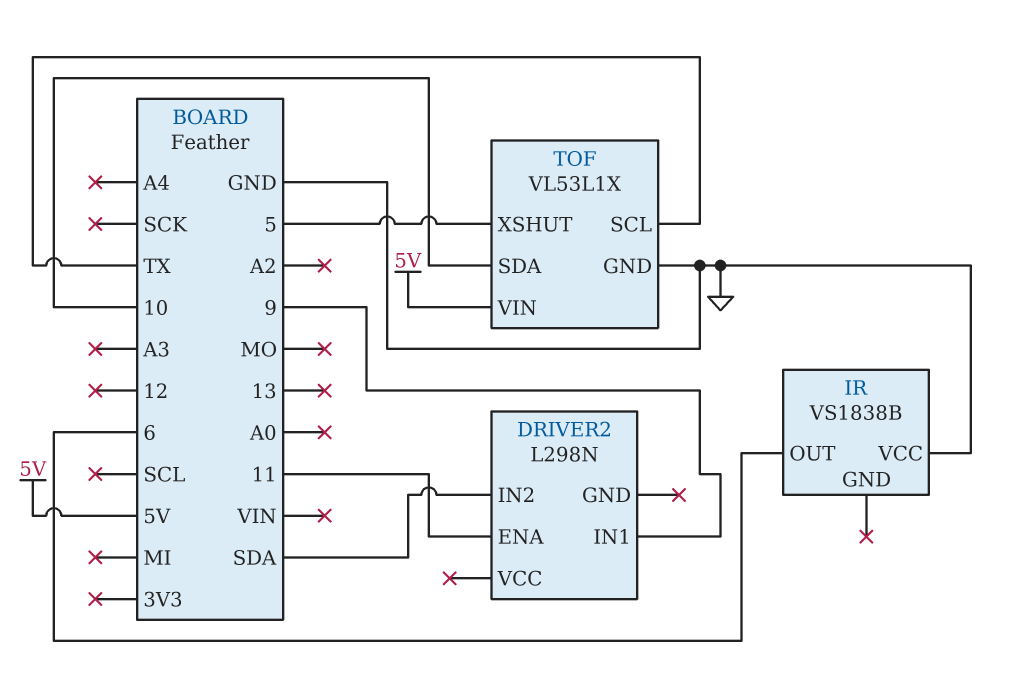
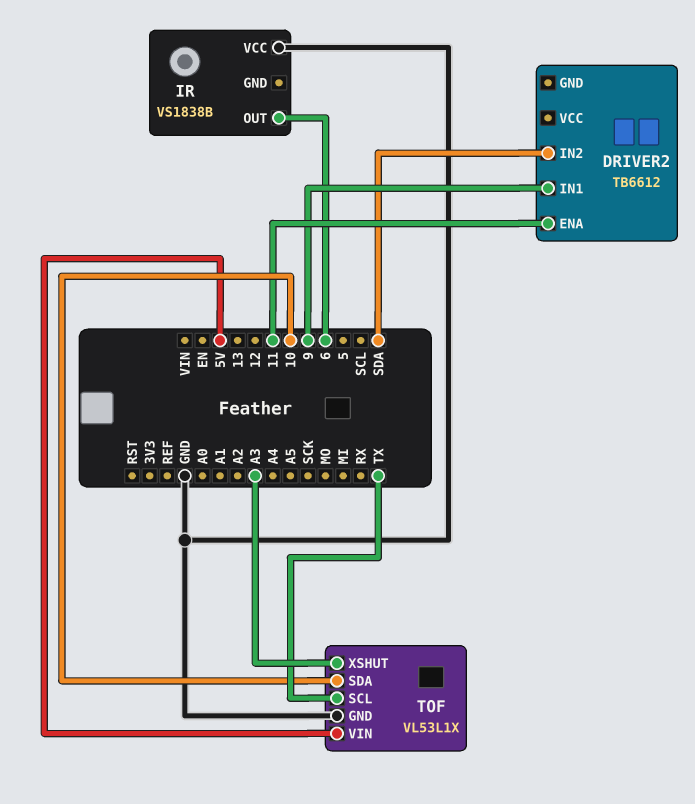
DRIVER2: L298N -> TB6612
TOF pin XSHUT: 5 -> A3

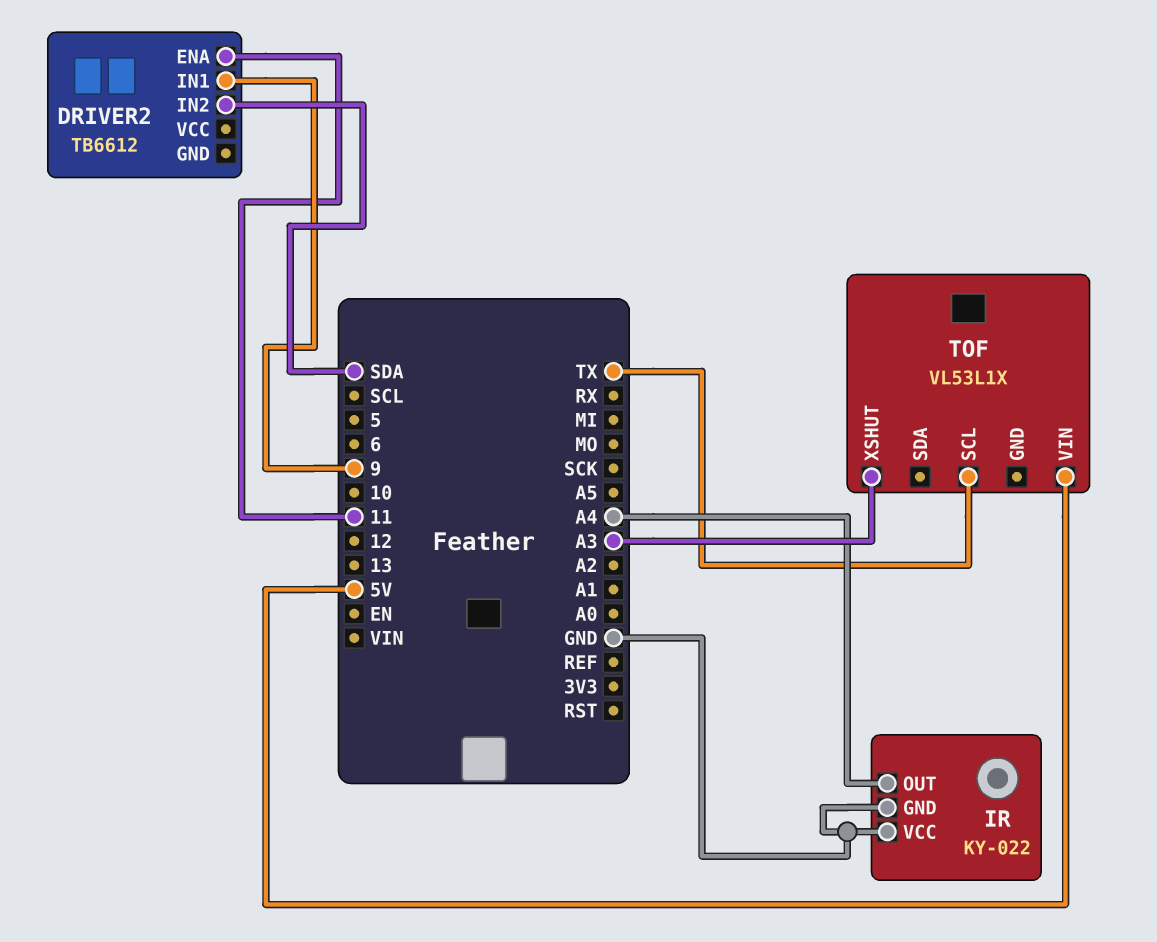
IR: VS1838B -> KY-022
IR pin GND: none -> GND
IR pin OUT: 6 -> A4
TOF pin GND: GND -> none
TOF pin SDA: 10 -> none

